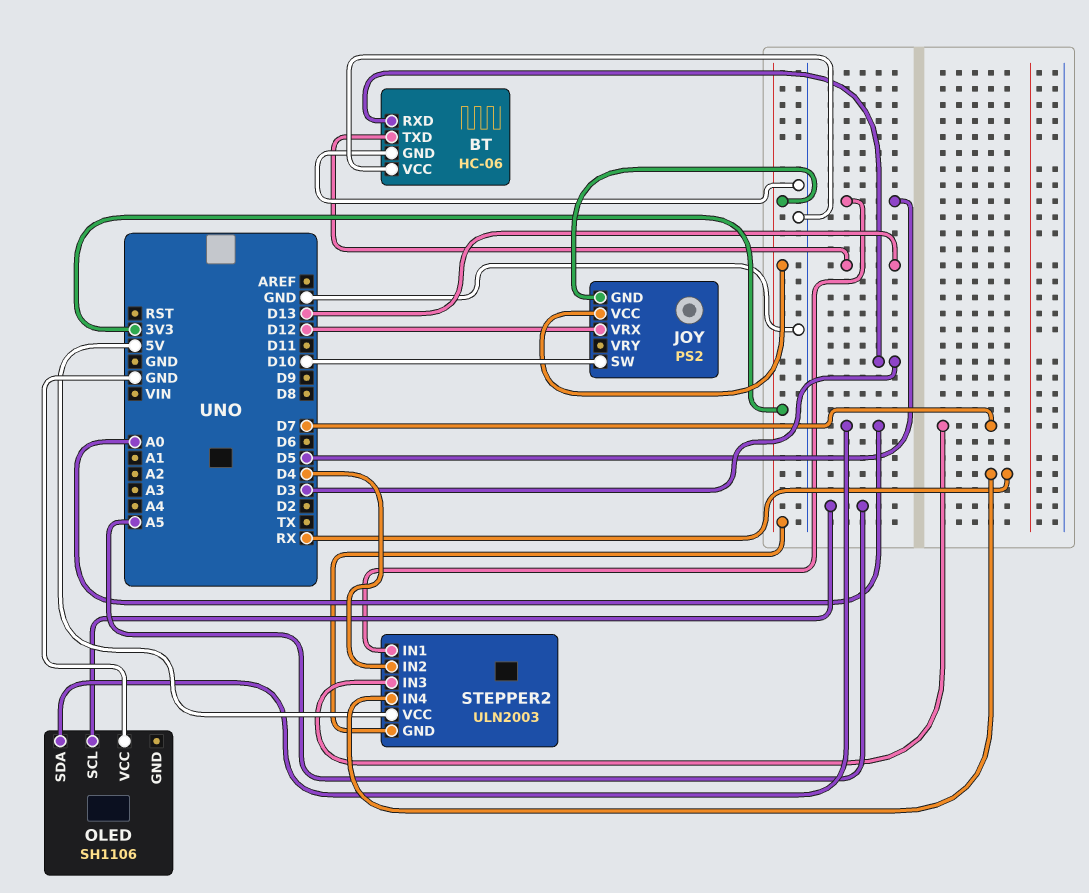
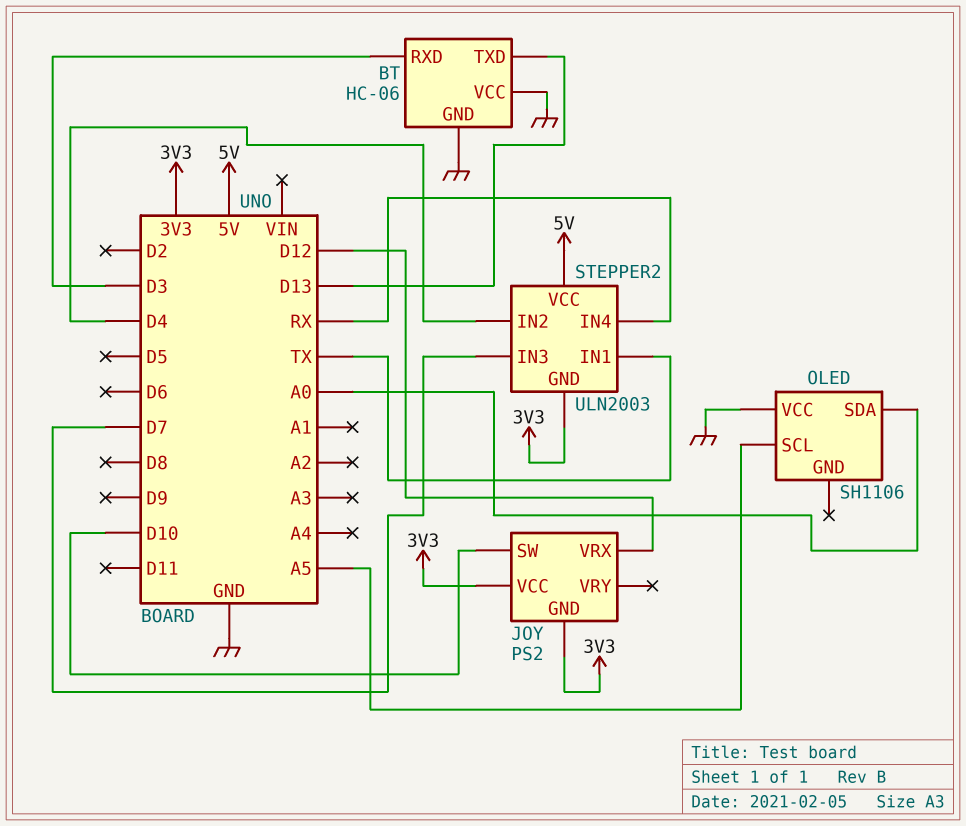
STEPPER2 pin IN1: D5 -> TX

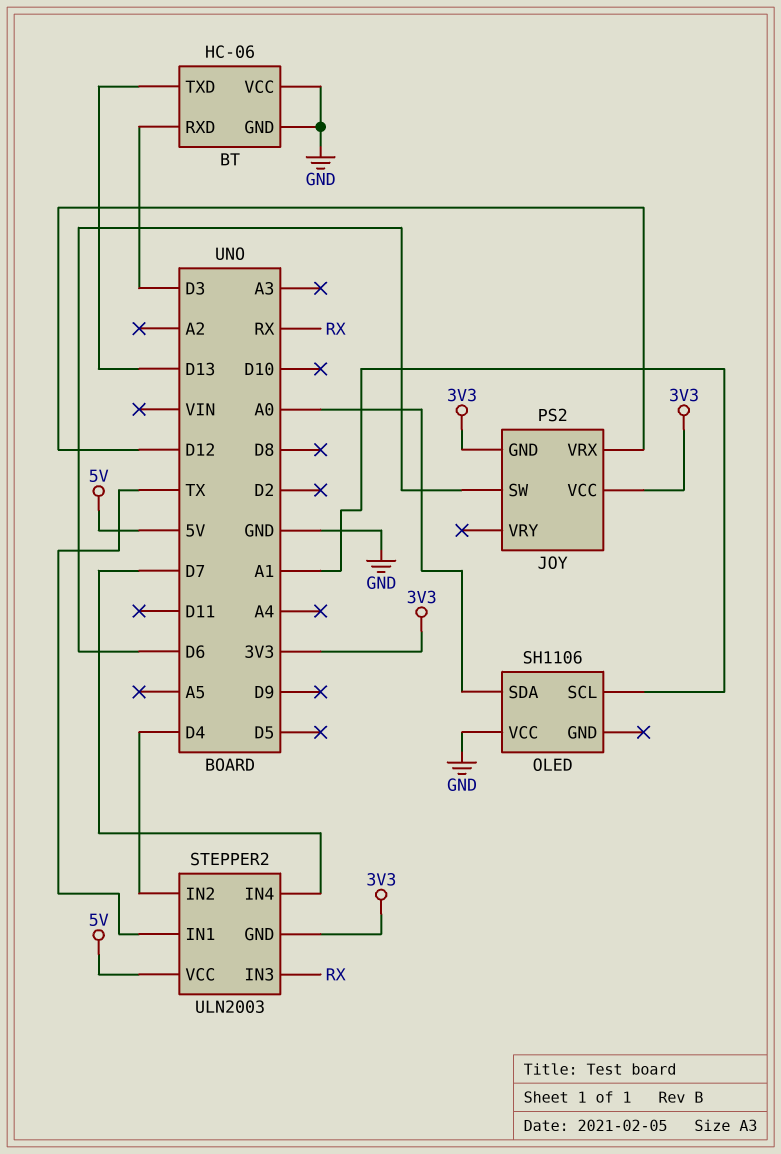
JOY pin SW: D10 -> D6
OLED pin SCL: A5 -> A1
STEPPER2 pin IN3: D7 -> RX
STEPPER2 pin IN4: RX -> D7

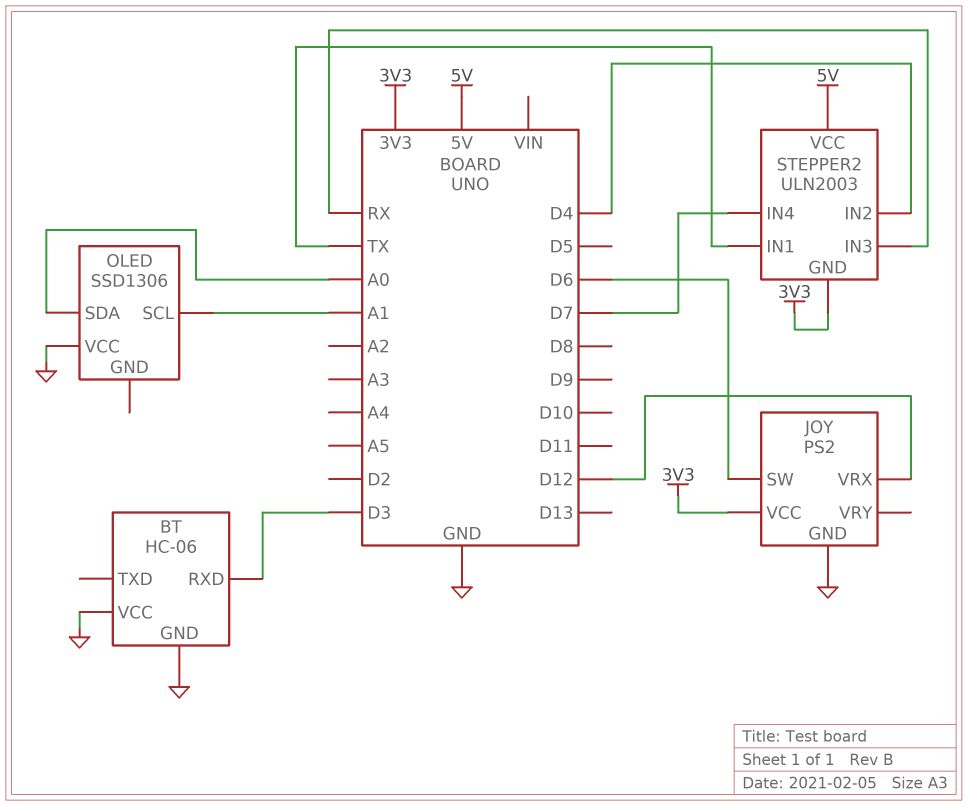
BT pin TXD: D13 -> none
JOY pin GND: 3V3 -> GND
OLED: SH1106 -> SSD1306

